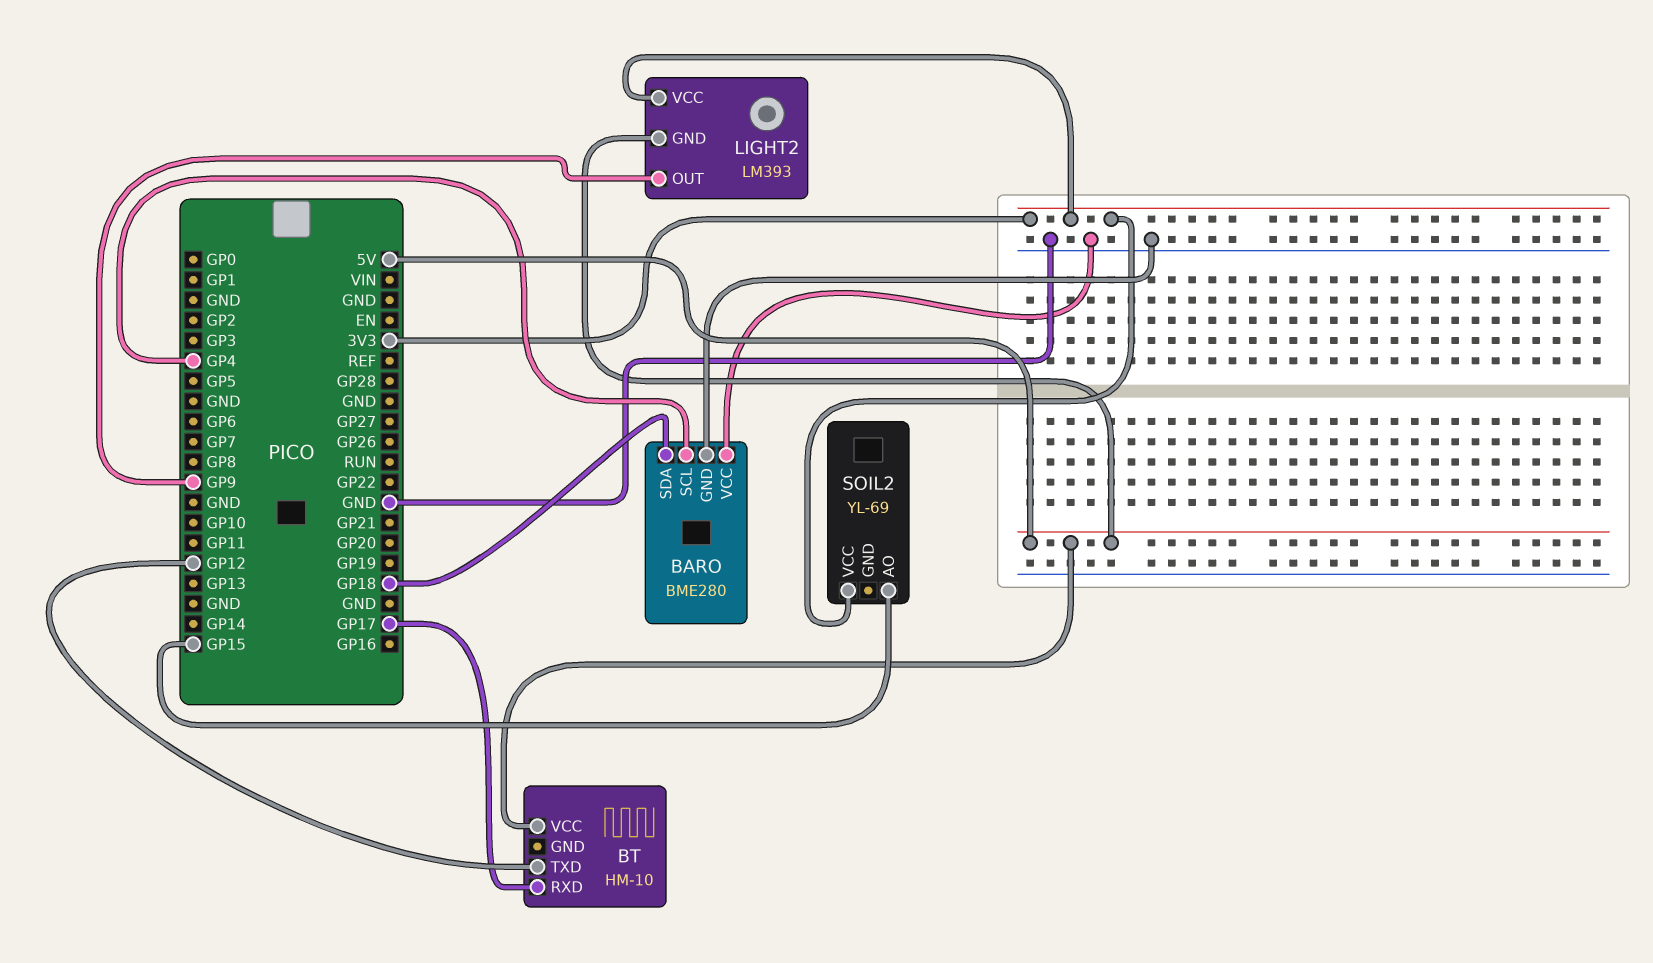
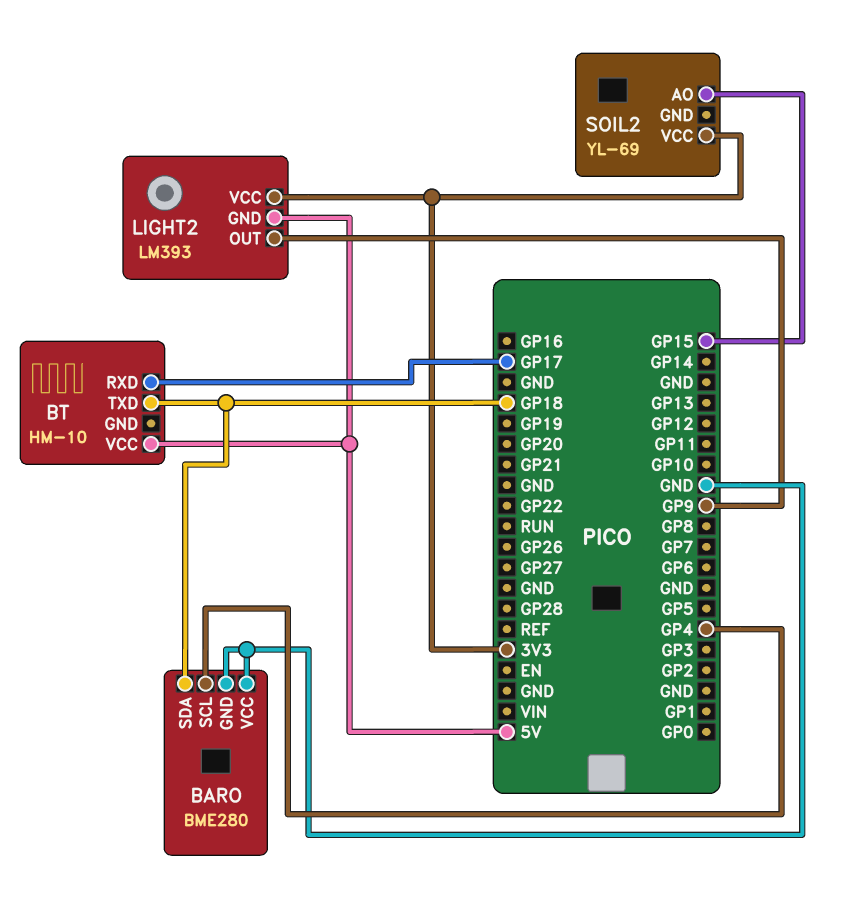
BT pin TXD: GP12 -> GP18

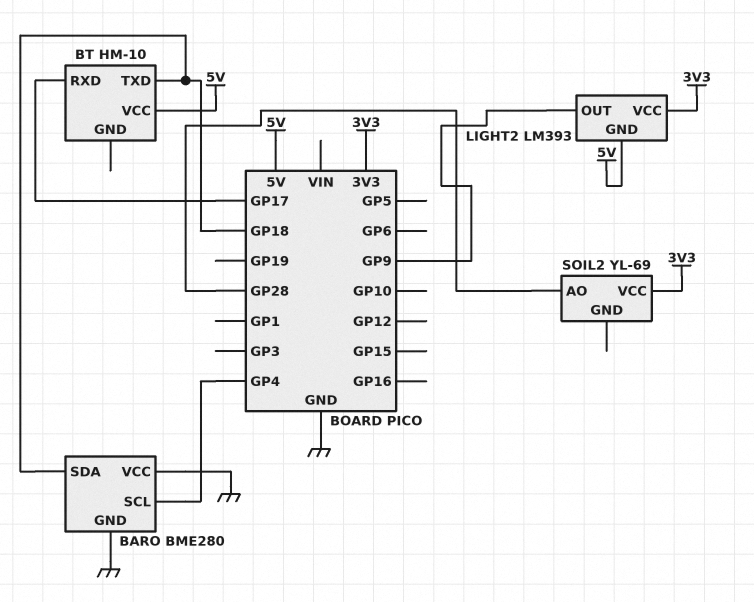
SOIL2 pin AO: GP15 -> GP28

